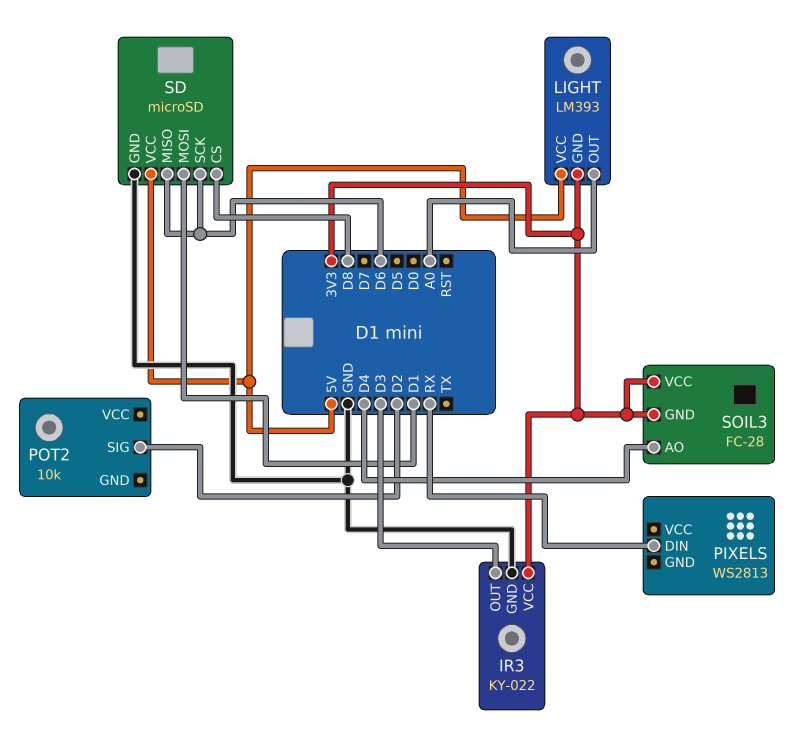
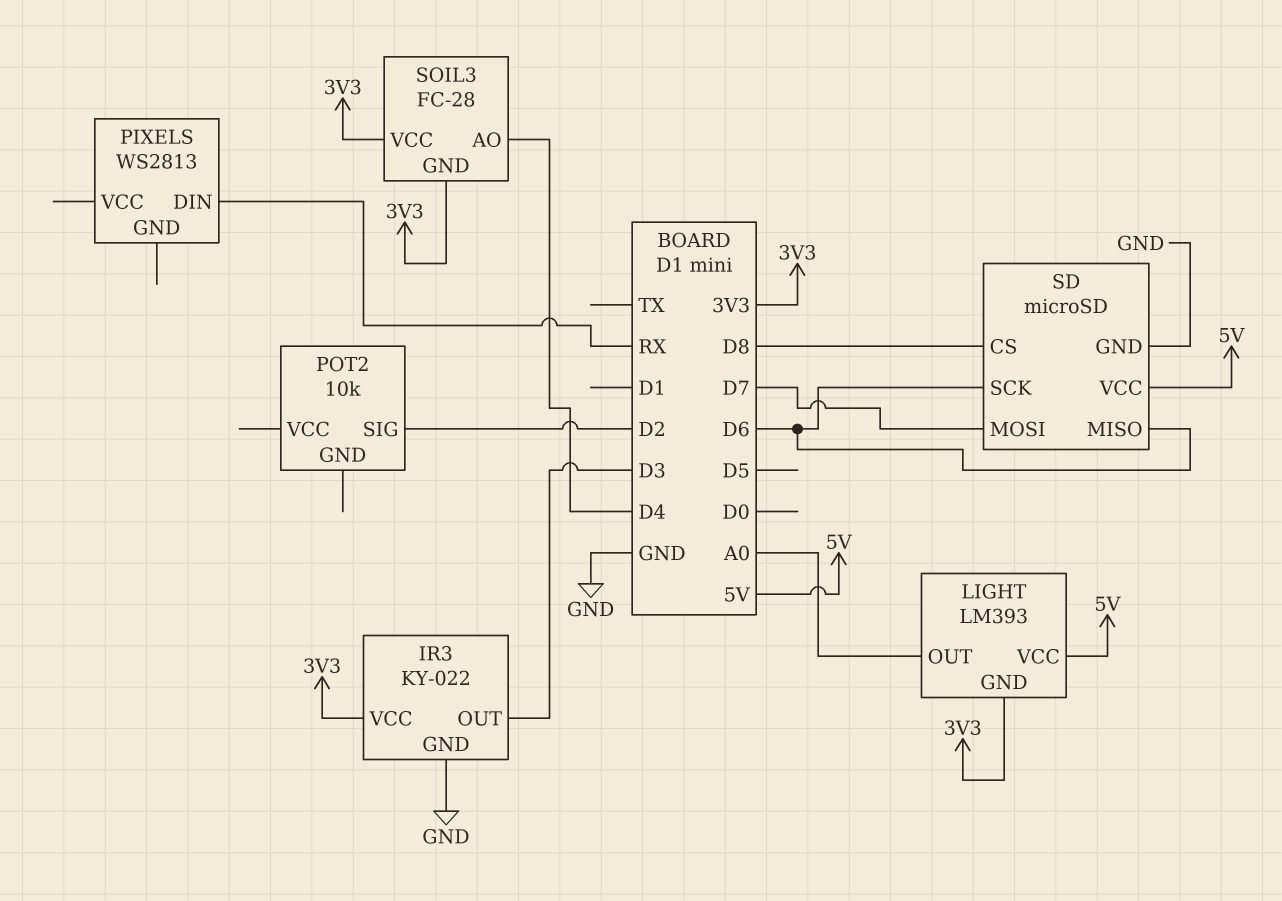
SD pin MOSI: D1 -> D7

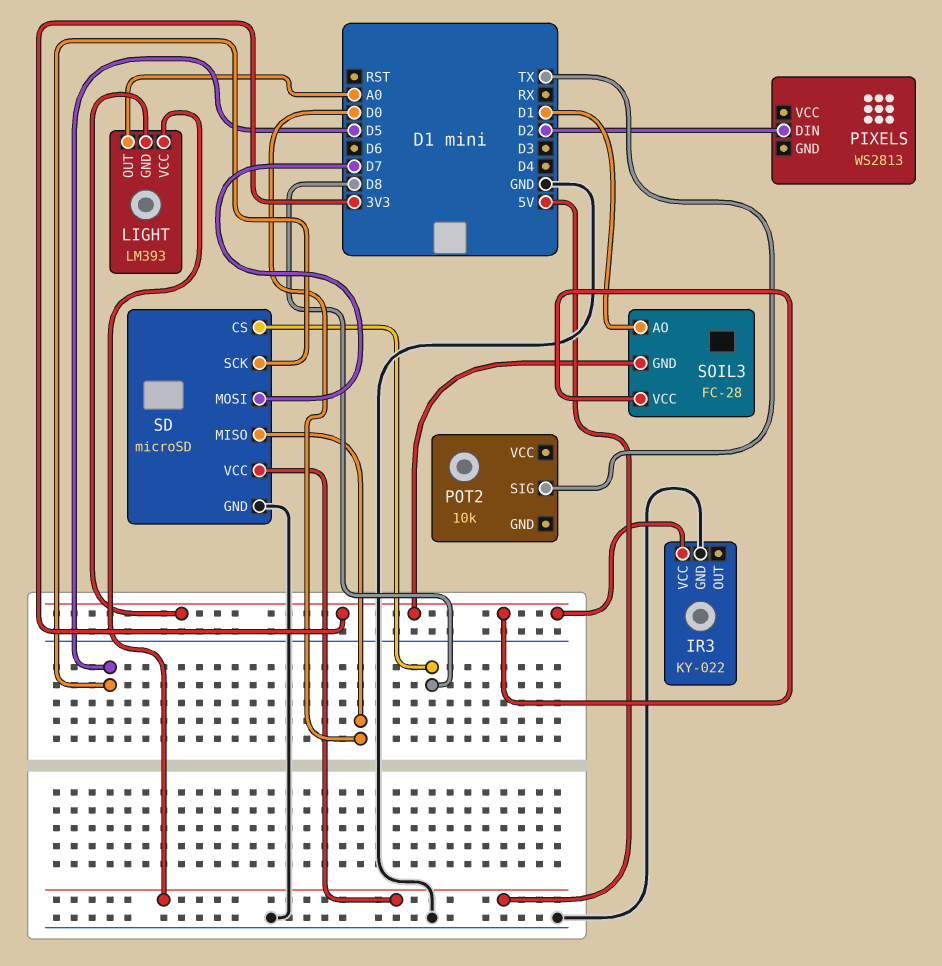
IR3 pin OUT: D3 -> none
PIXELS pin DIN: RX -> D2
POT2 pin SIG: D2 -> TX
SD pin MISO: D6 -> D0
SD pin SCK: D6 -> D5
SOIL3 pin AO: D4 -> D1

